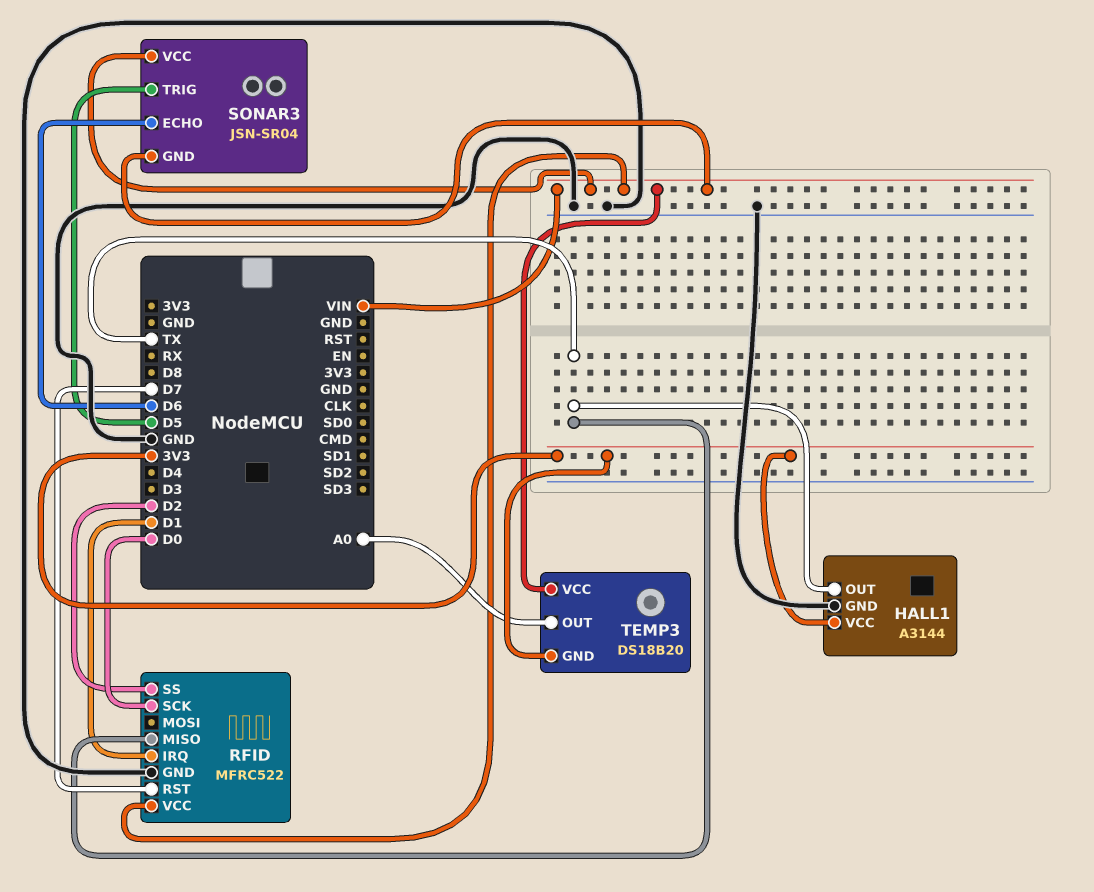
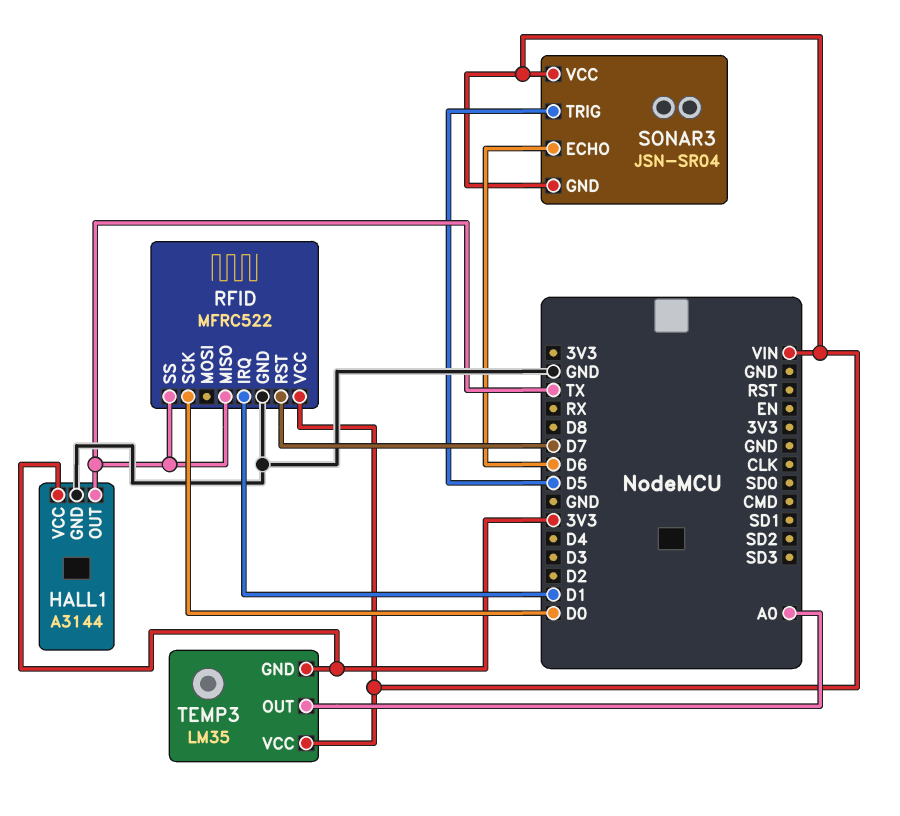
RFID pin SS: D2 -> TX
TEMP3: DS18B20 -> LM35

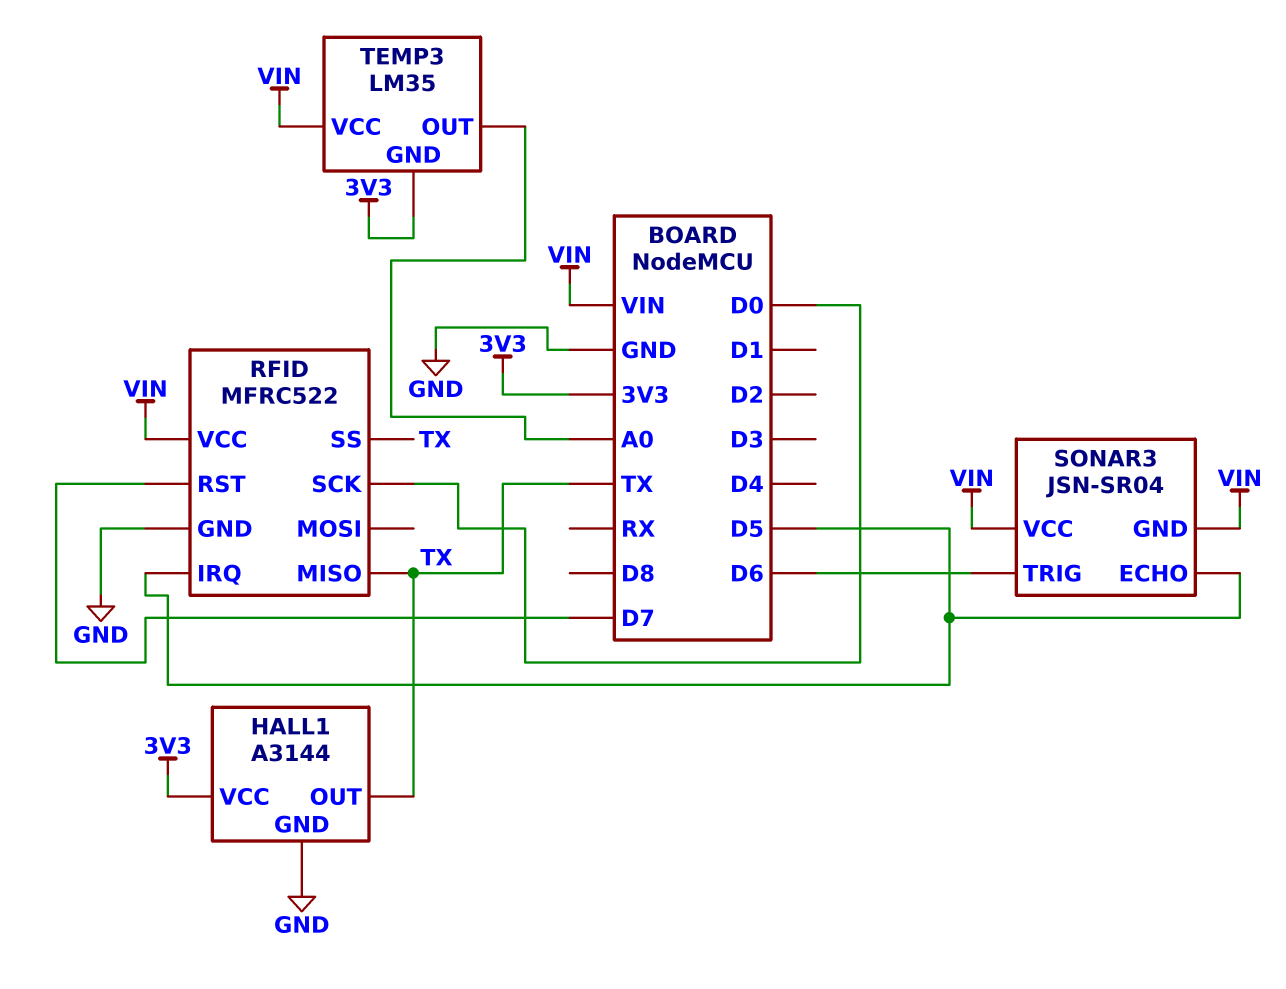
RFID pin IRQ: D1 -> D5
SONAR3 pin ECHO: D6 -> D5
SONAR3 pin TRIG: D5 -> D6

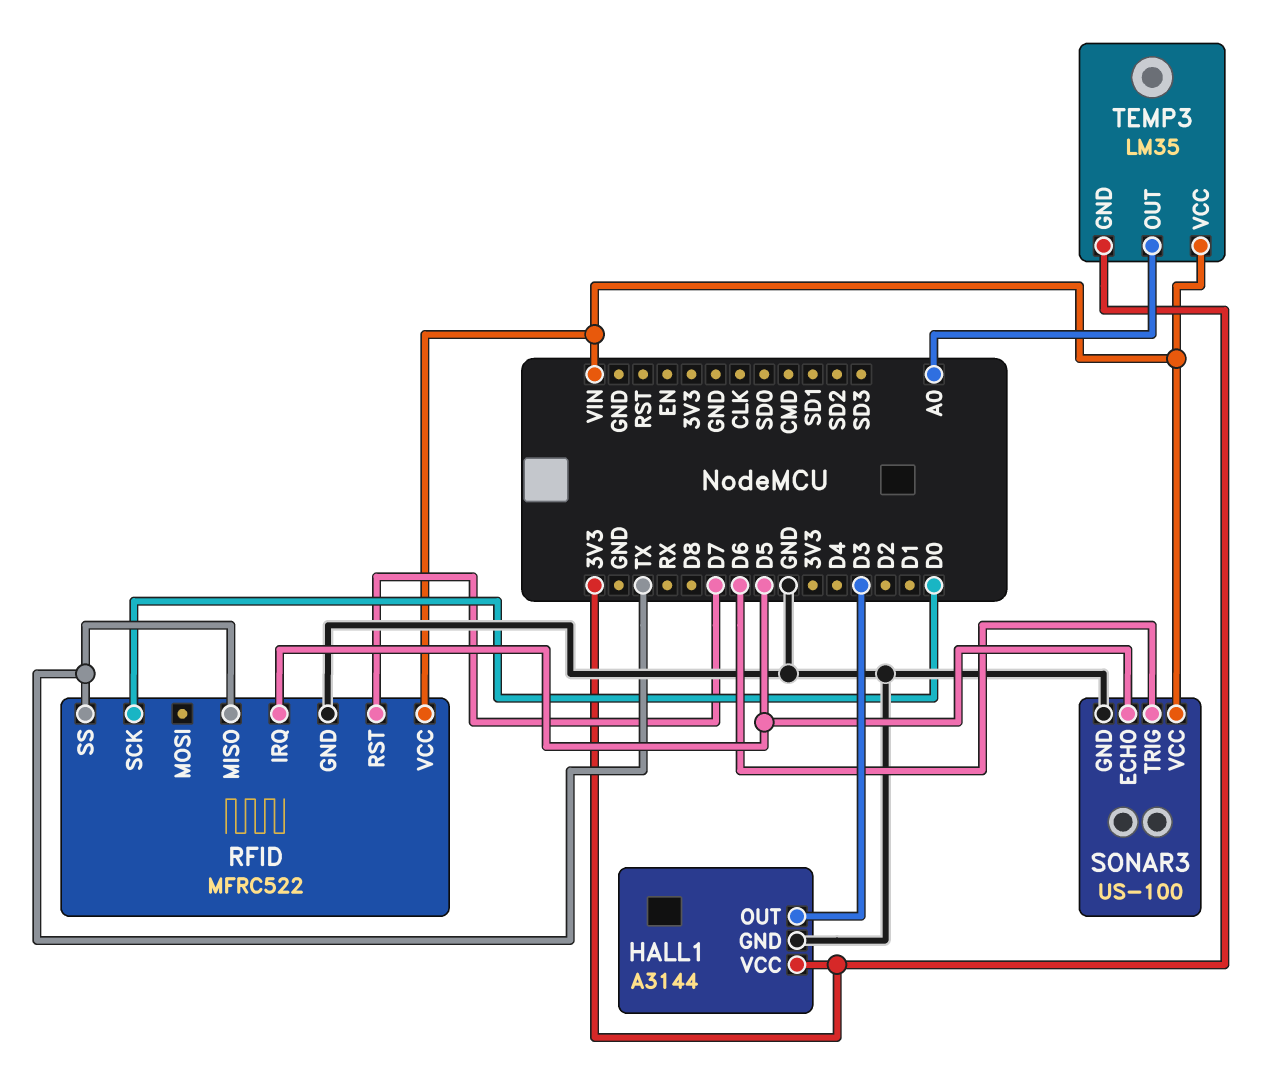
HALL1 pin OUT: TX -> D3
SONAR3: JSN-SR04 -> US-100
SONAR3 pin GND: VIN -> GND

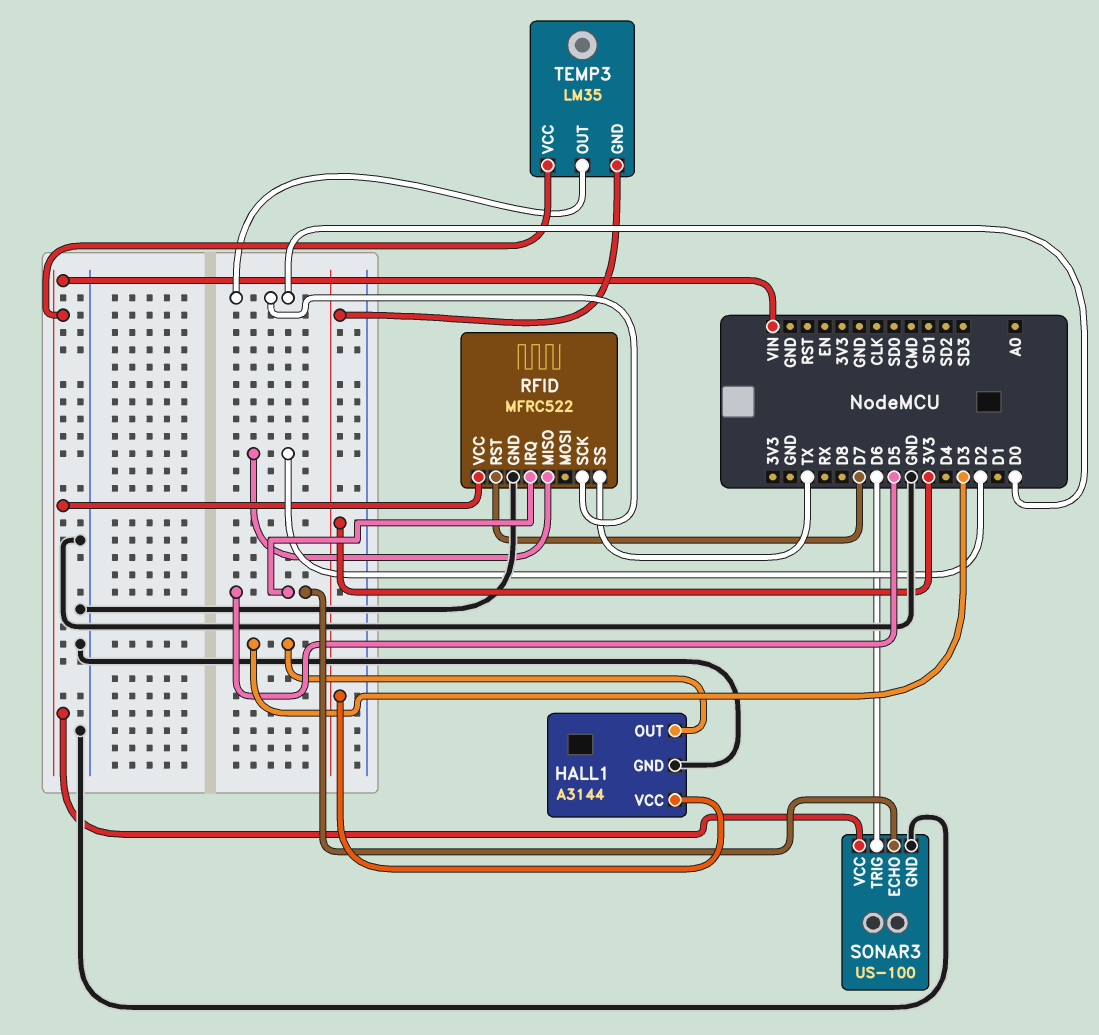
RFID pin MISO: TX -> D2
TEMP3 pin OUT: A0 -> D0

